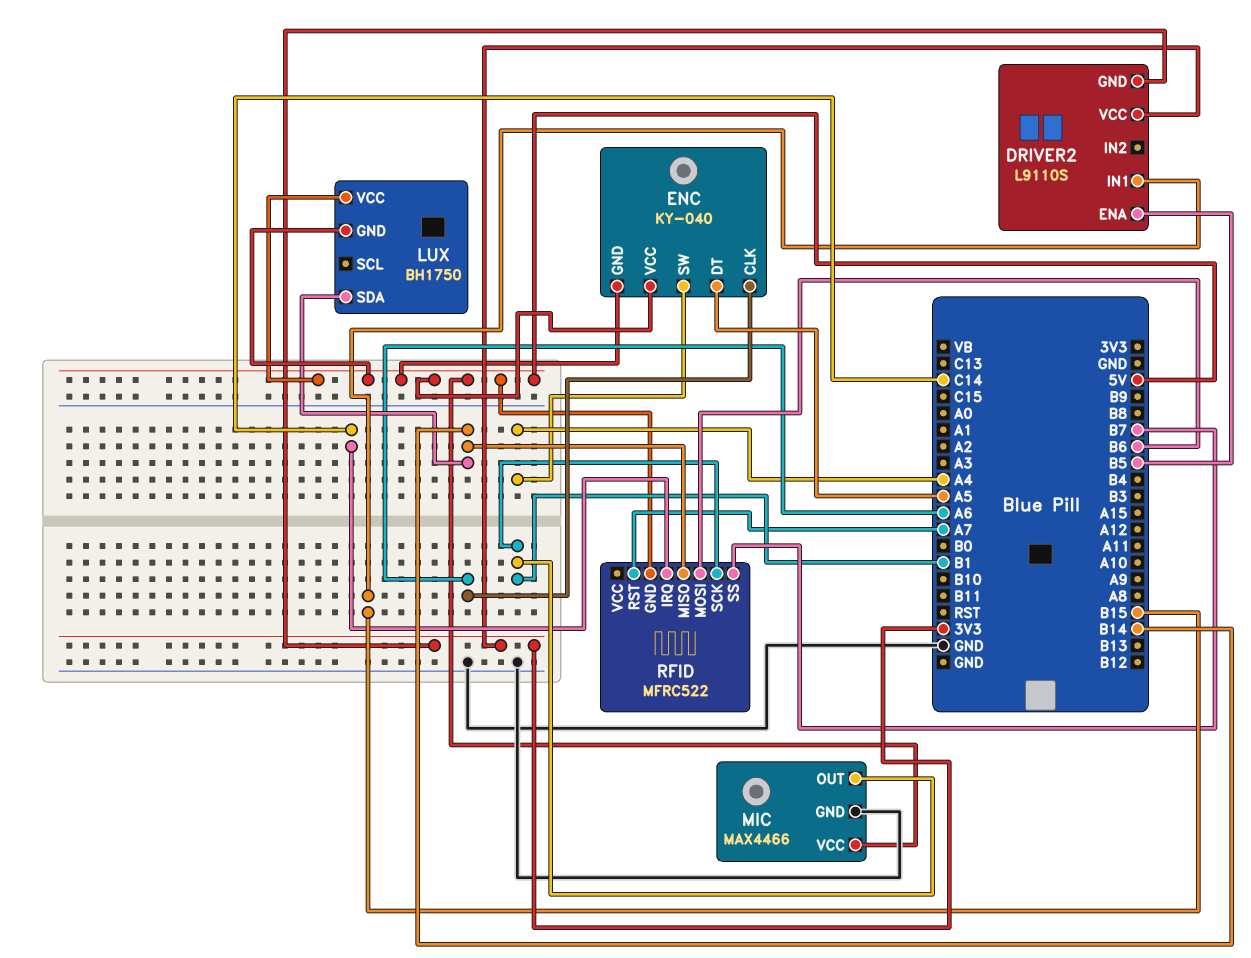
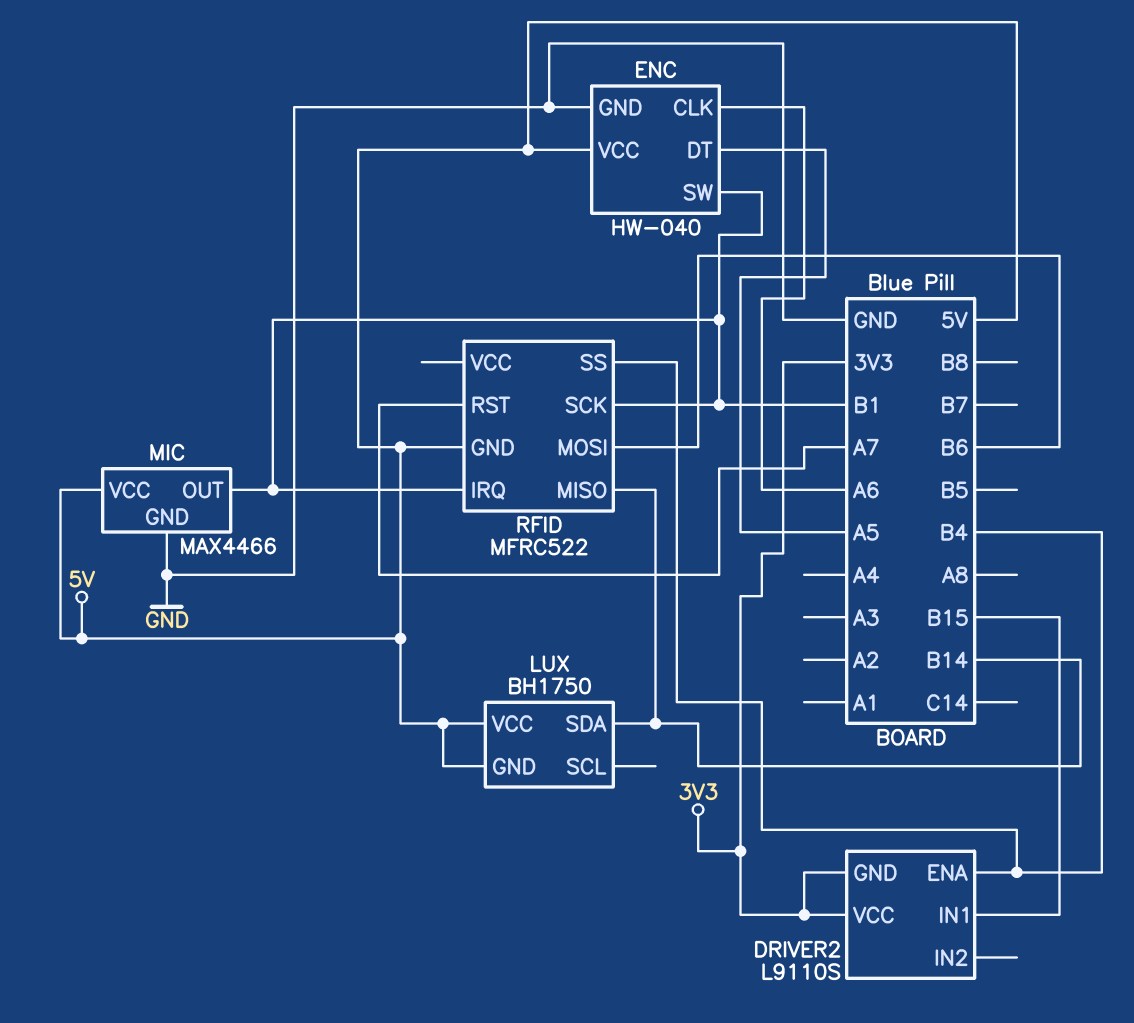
DRIVER2 pin ENA: B5 -> B4
ENC: KY-040 -> HW-040
ENC pin GND: 5V -> GND
ENC pin SW: A4 -> B1
RFID pin IRQ: C14 -> B1
RFID pin SS: B7 -> B4

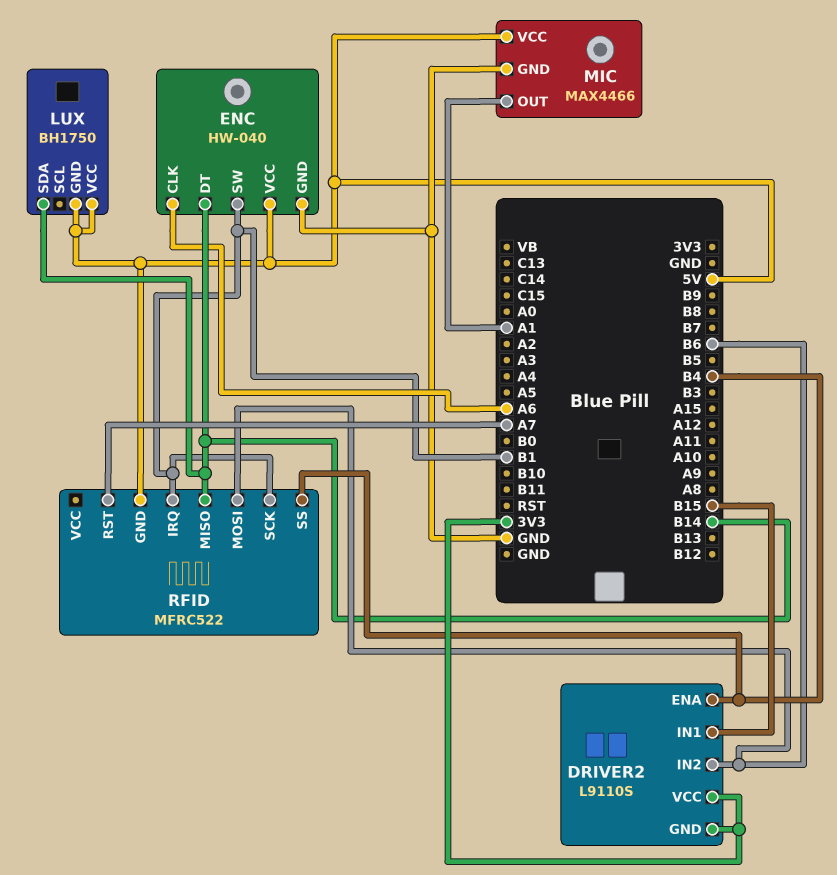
DRIVER2 pin IN2: none -> B6
ENC pin DT: A5 -> B14
MIC pin OUT: B1 -> A1

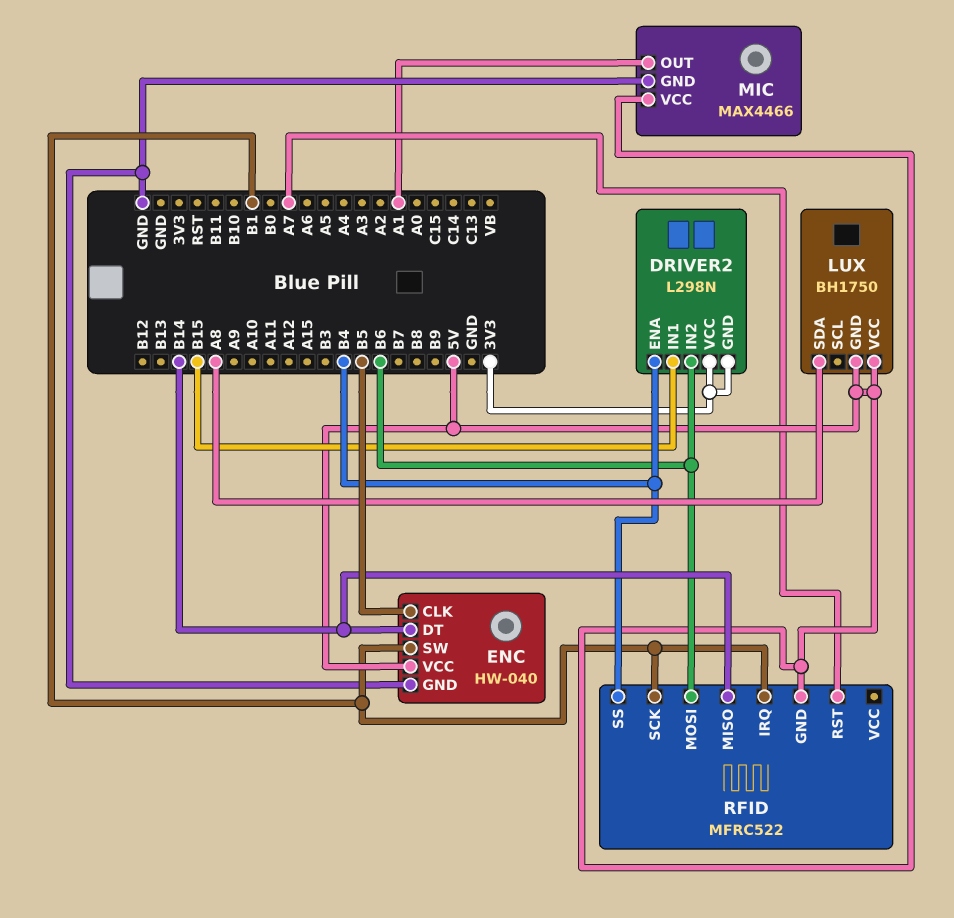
DRIVER2: L9110S -> L298N
ENC pin CLK: A6 -> B5
LUX pin SDA: B14 -> A8

